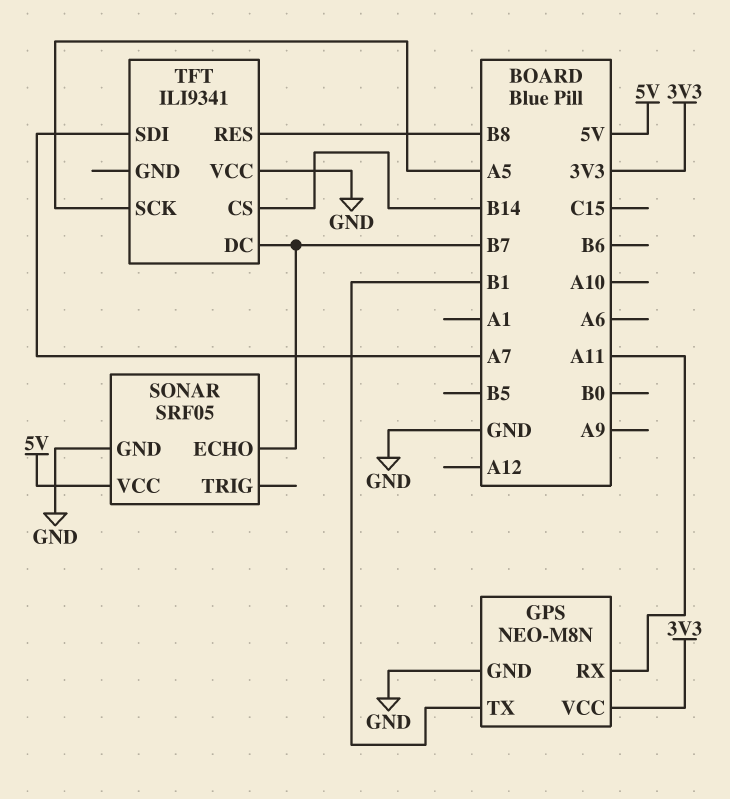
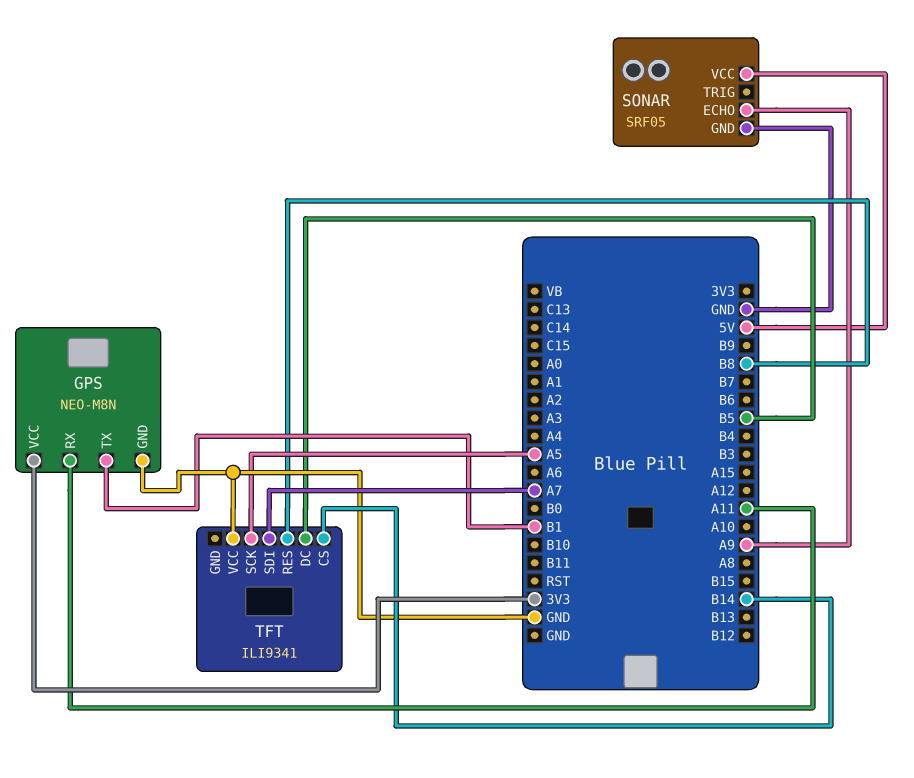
SONAR pin ECHO: B7 -> A9
TFT pin DC: B7 -> B5

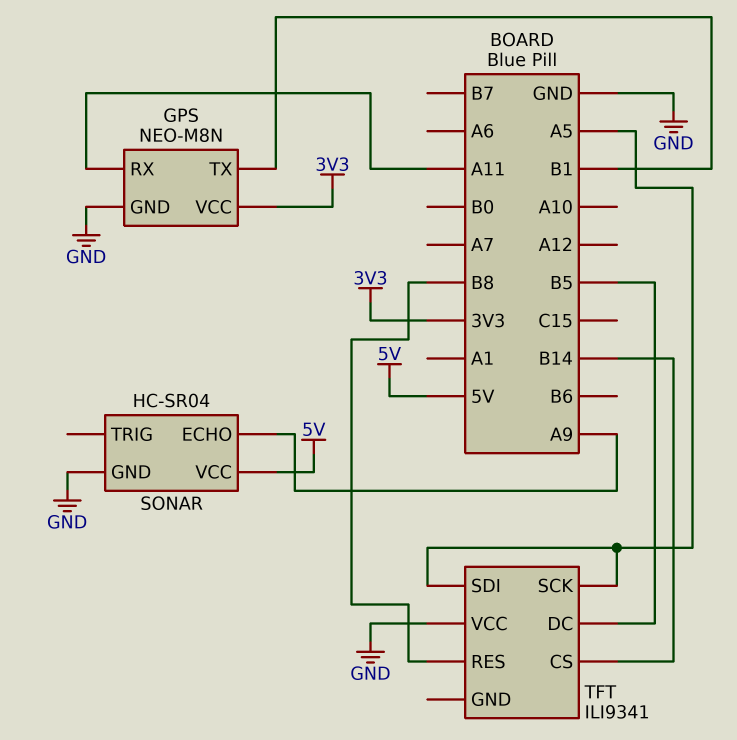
SONAR: SRF05 -> HC-SR04
TFT pin SDI: A7 -> A5

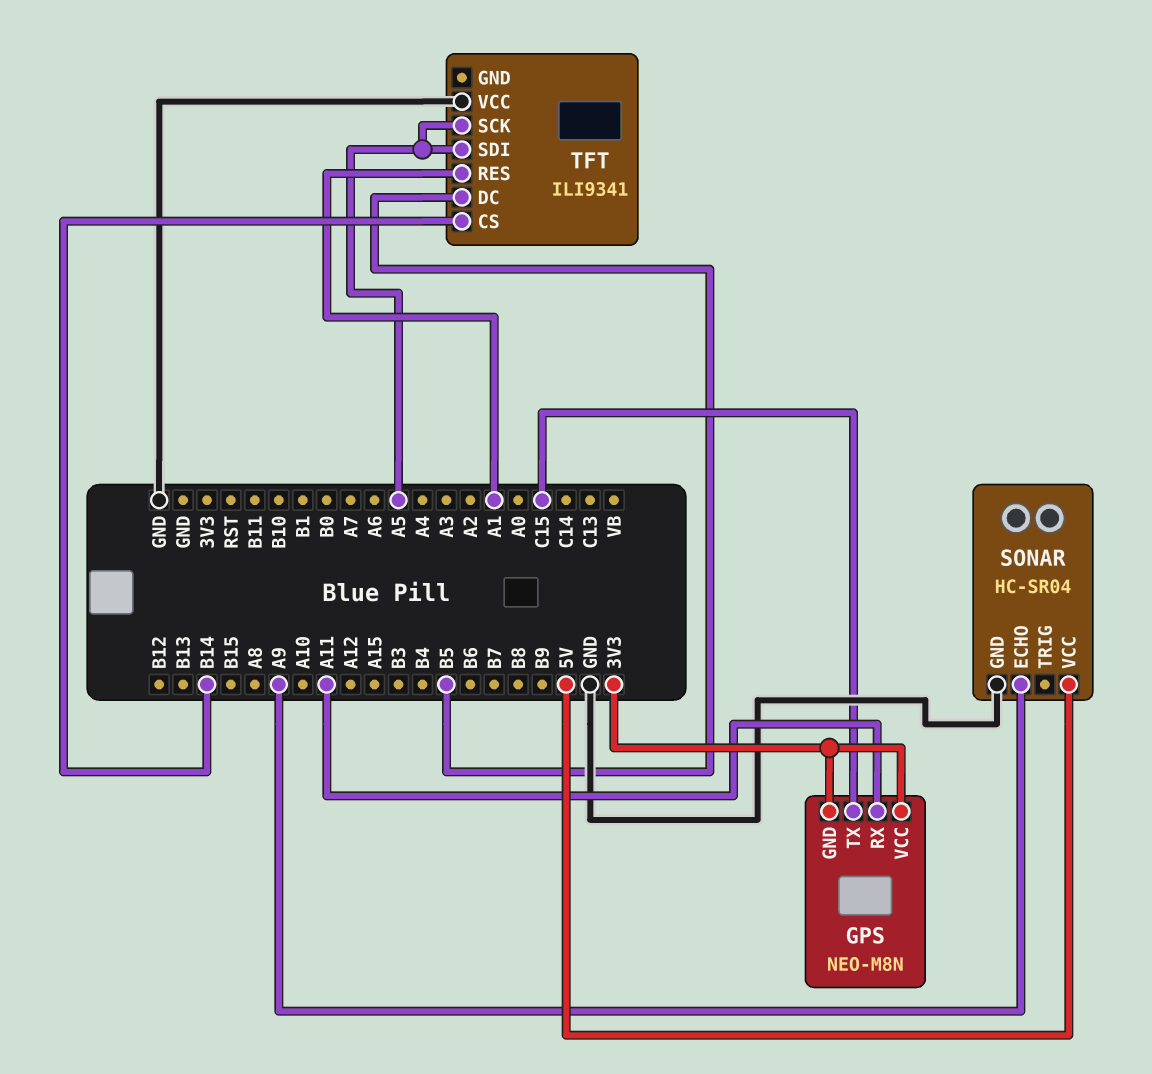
GPS pin GND: GND -> 3V3
GPS pin TX: B1 -> C15
TFT pin RES: B8 -> A1

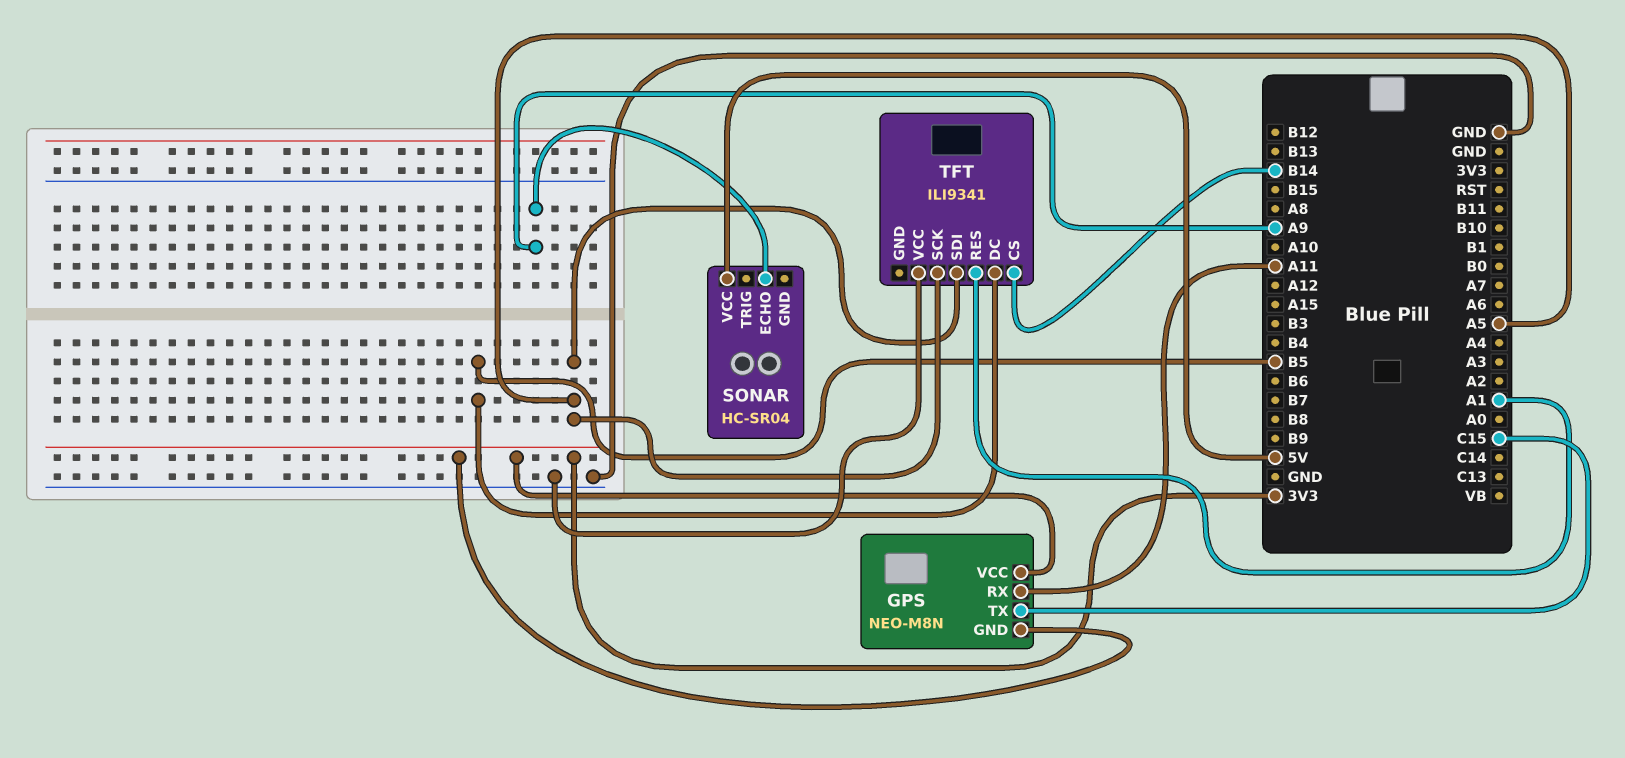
SONAR pin GND: GND -> none

